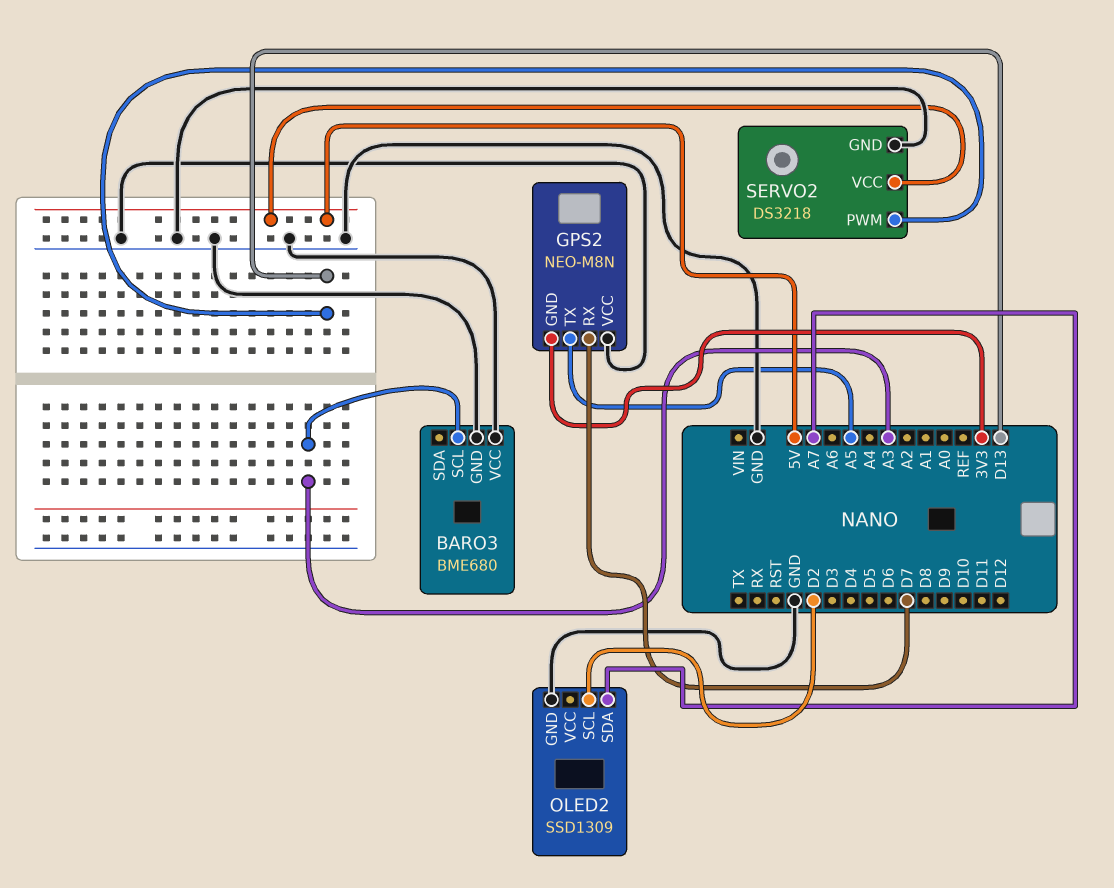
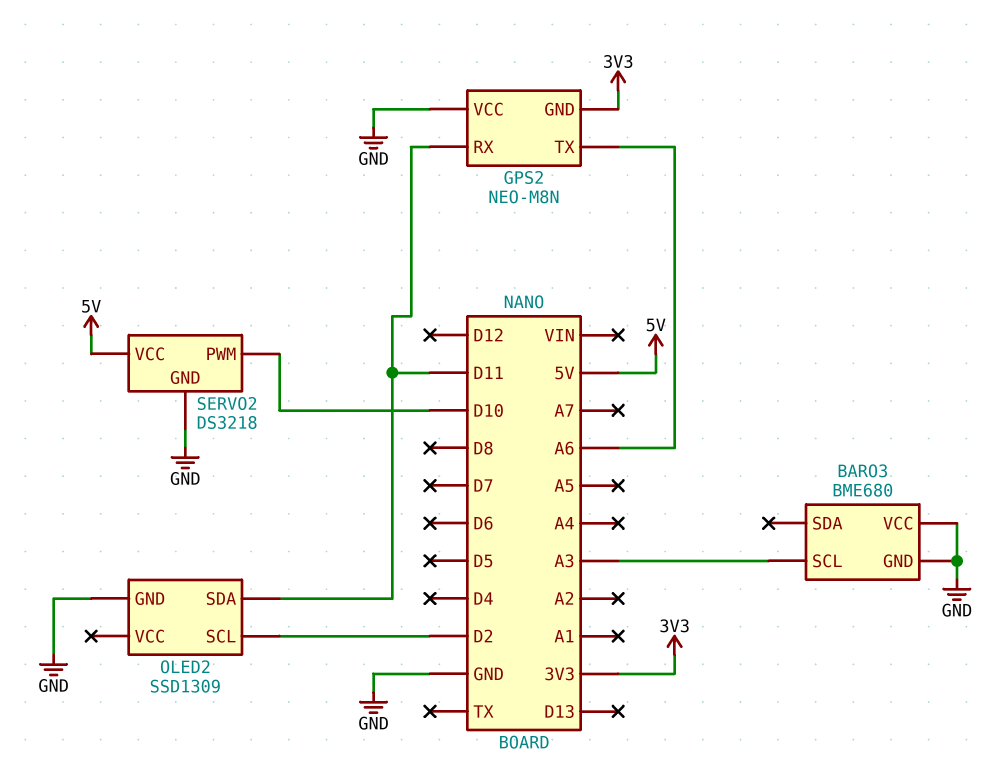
GPS2 pin RX: D7 -> D11
GPS2 pin TX: A5 -> A6
OLED2 pin SDA: A7 -> D11
SERVO2 pin PWM: D13 -> D10

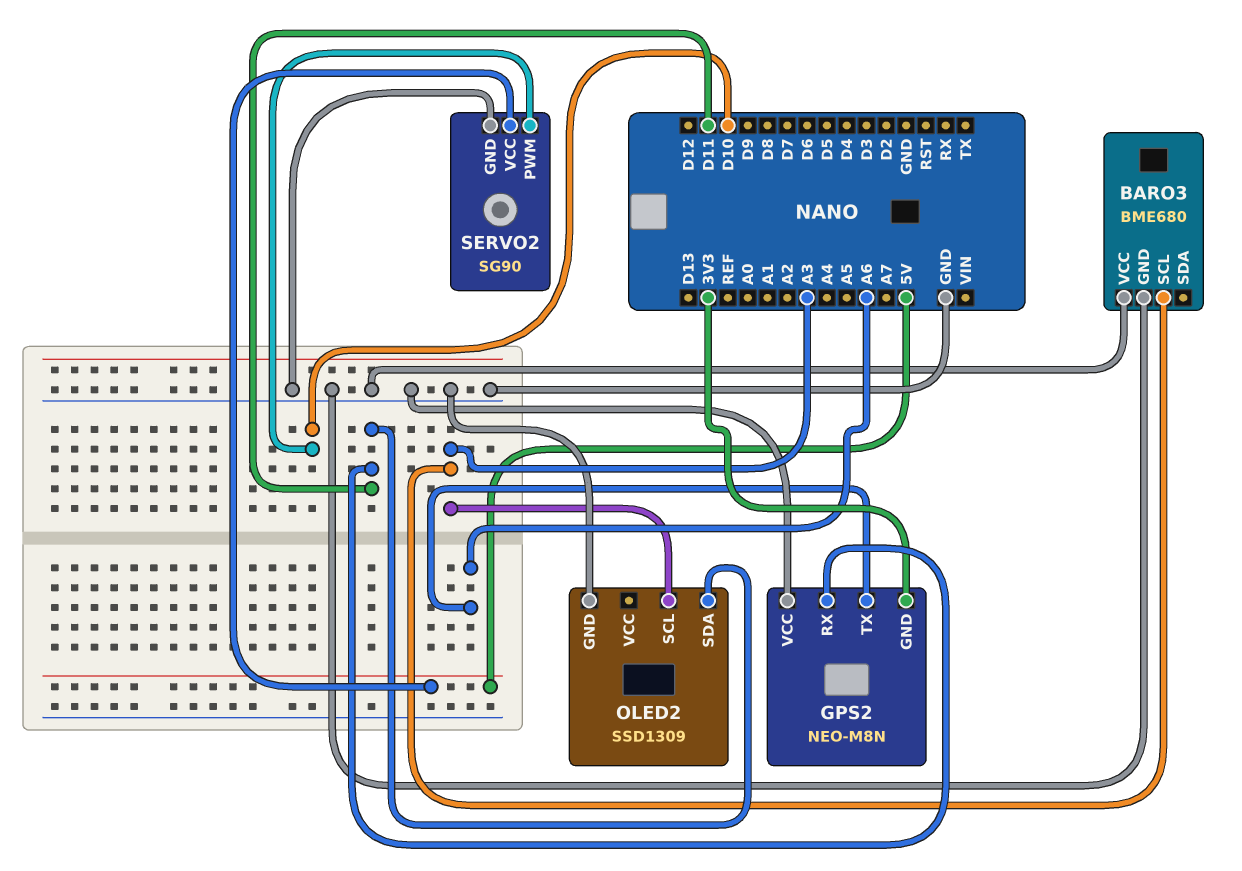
OLED2 pin SCL: D2 -> A3
SERVO2: DS3218 -> SG90

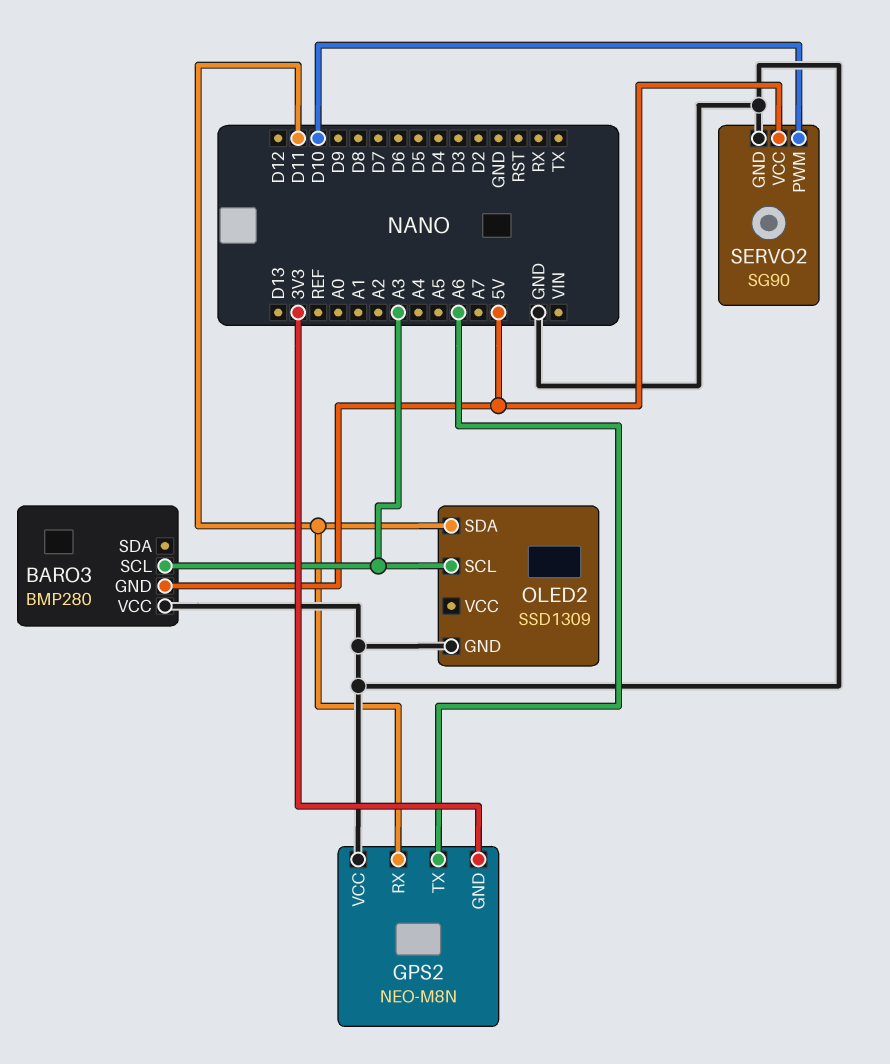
BARO3: BME680 -> BMP280
BARO3 pin GND: GND -> 5V

